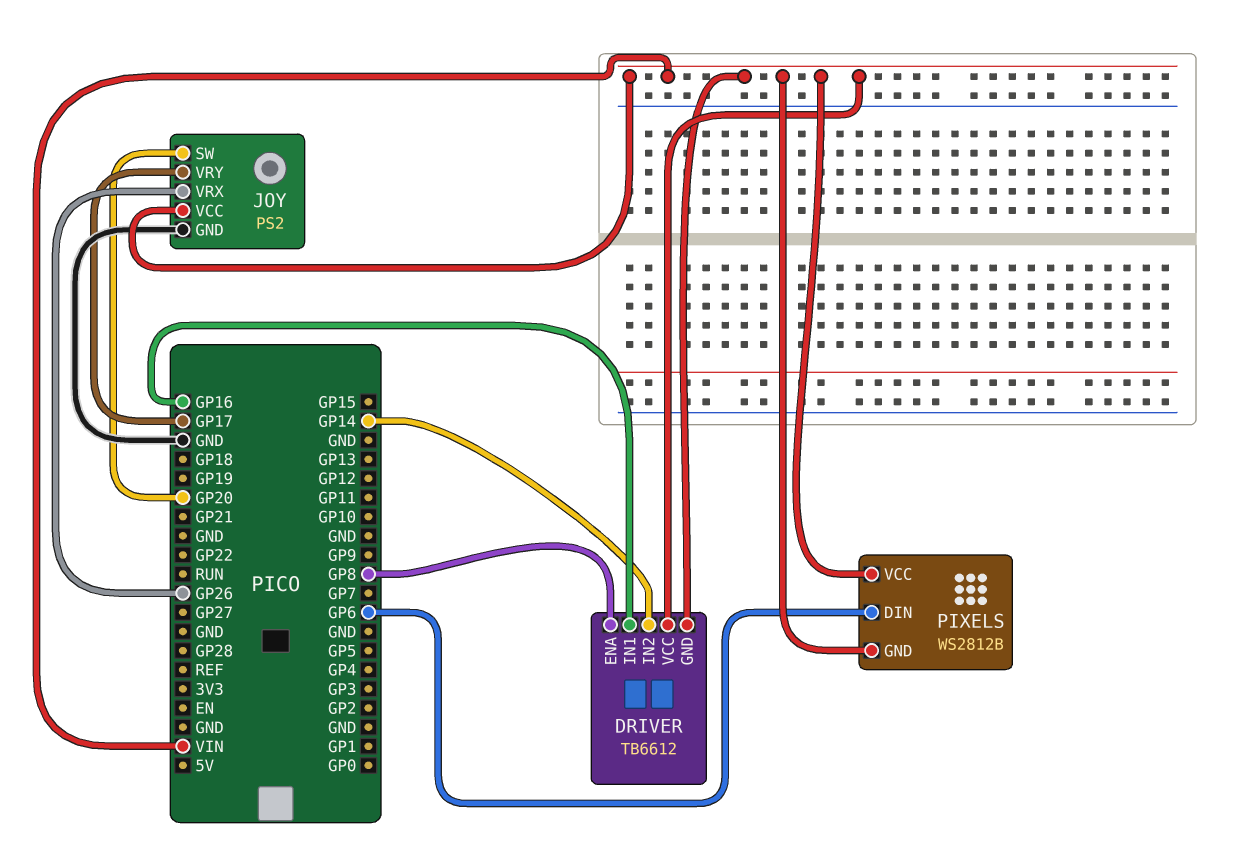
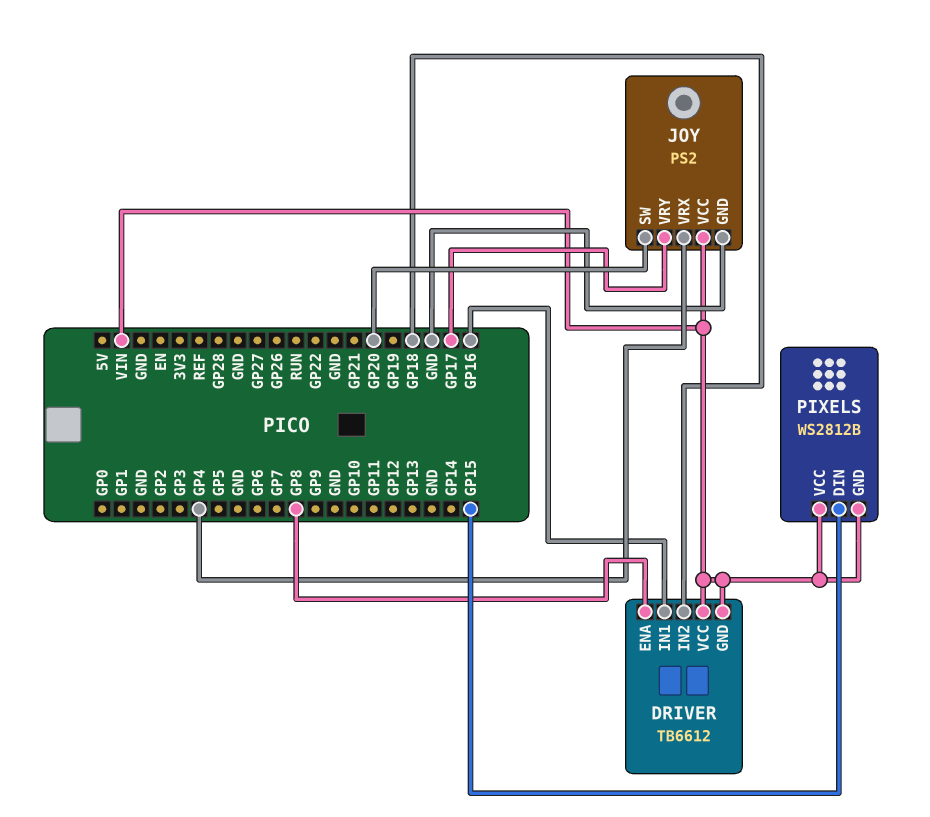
DRIVER pin IN2: GP14 -> GP18
JOY pin VRX: GP26 -> GP4
PIXELS pin DIN: GP6 -> GP15

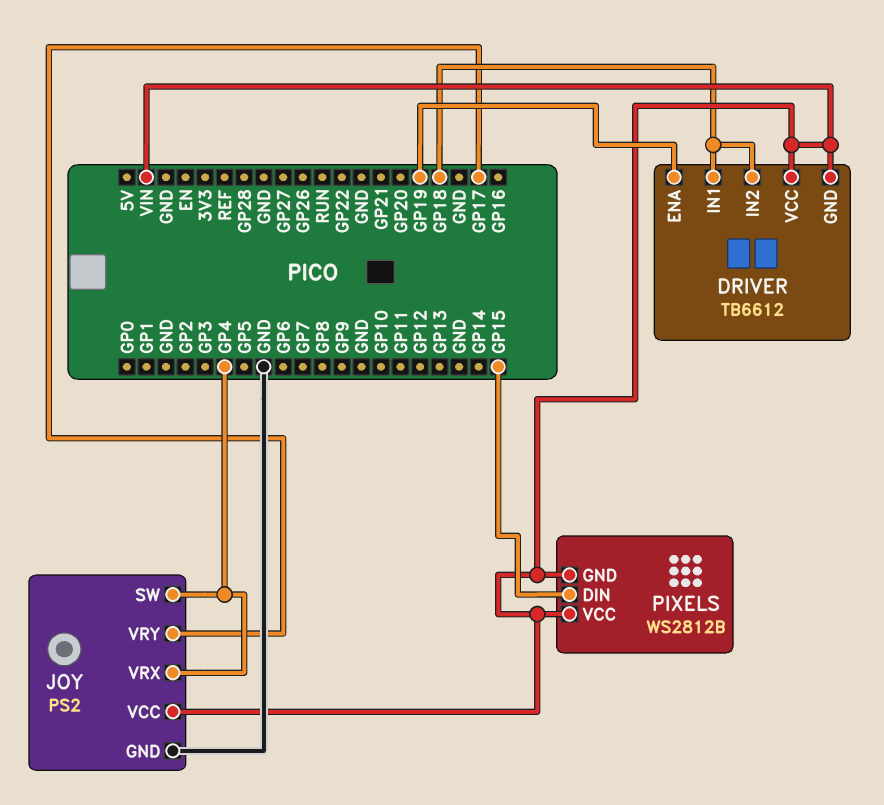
DRIVER pin ENA: GP8 -> GP19
DRIVER pin IN1: GP16 -> GP18
JOY pin SW: GP20 -> GP4

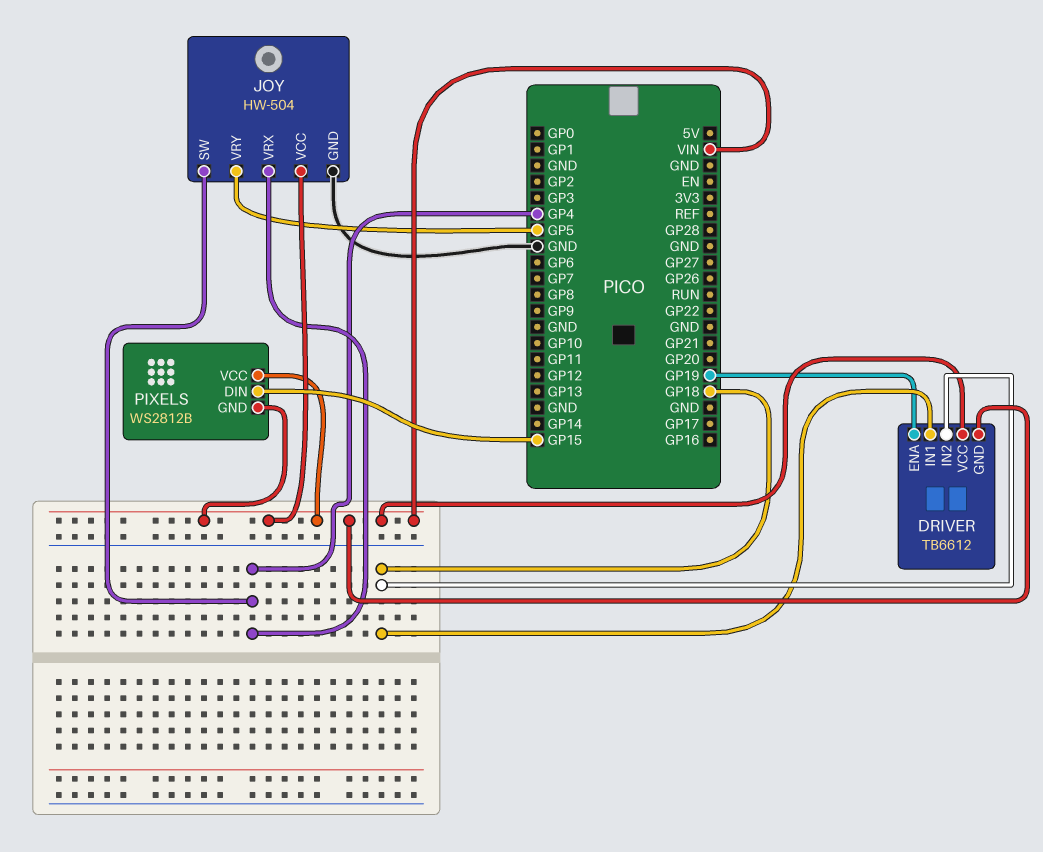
JOY: PS2 -> HW-504
JOY pin VRY: GP17 -> GP5

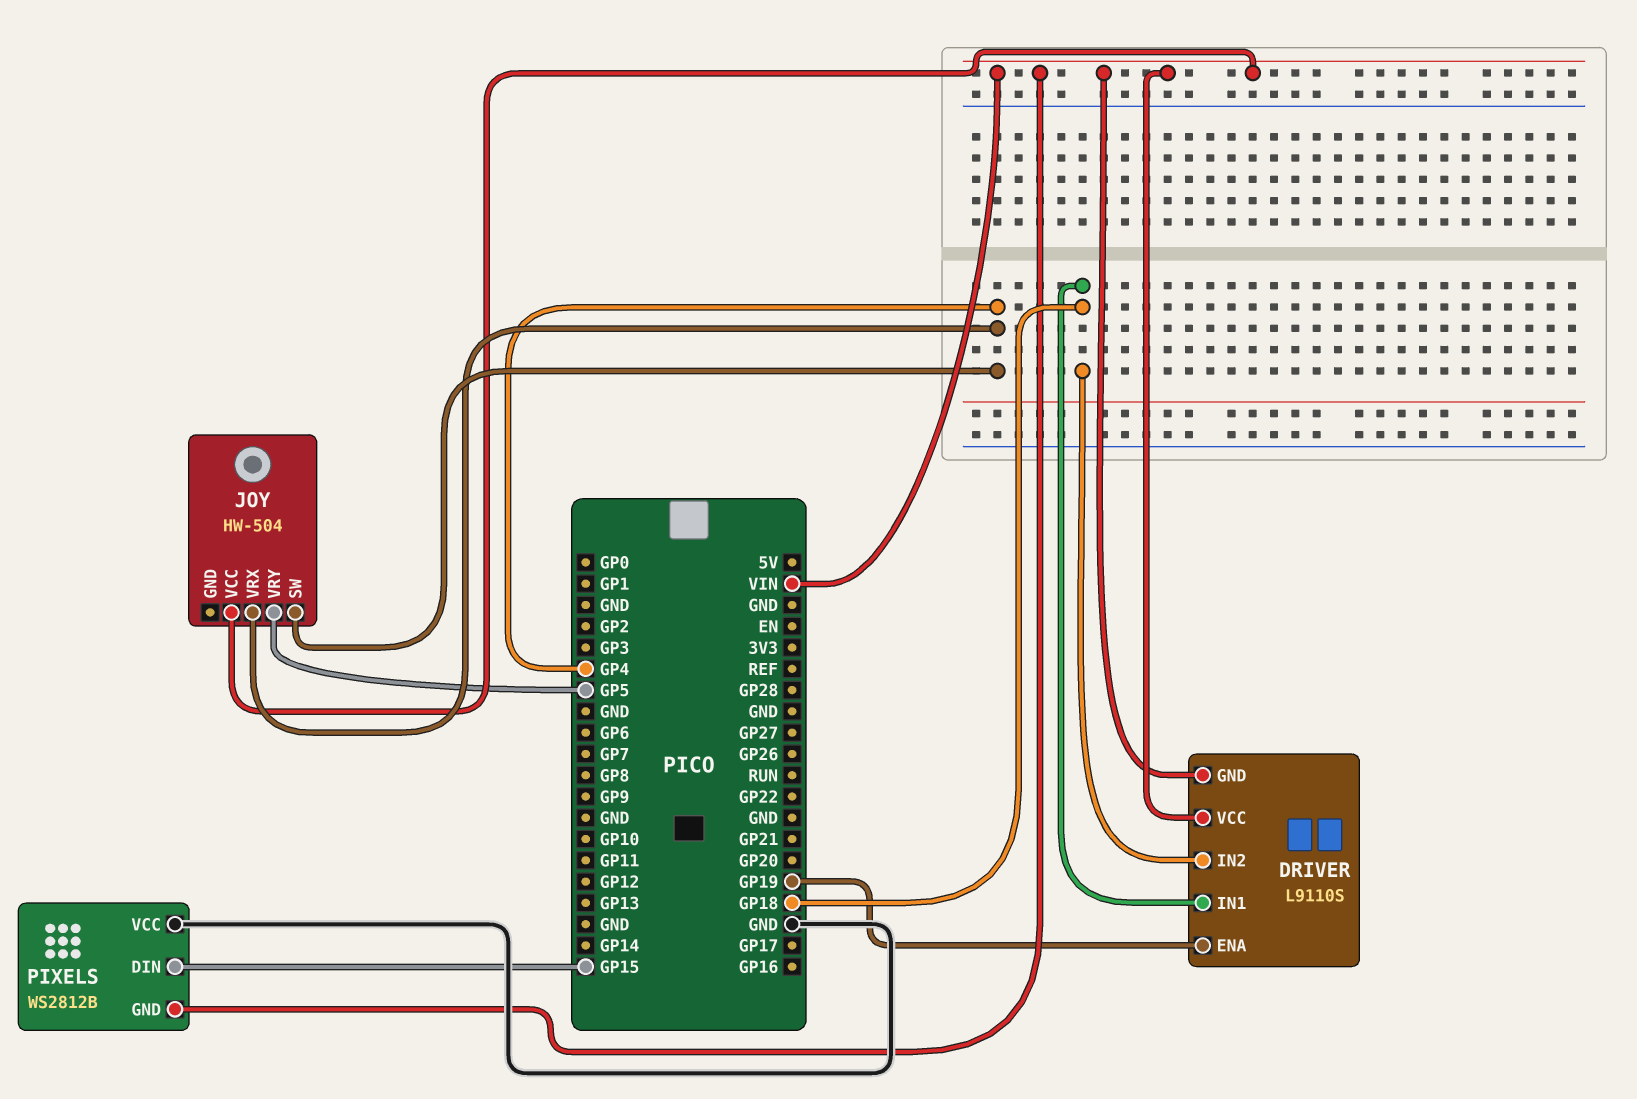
DRIVER: TB6612 -> L9110S
JOY pin GND: GND -> none
PIXELS pin VCC: VIN -> GND

